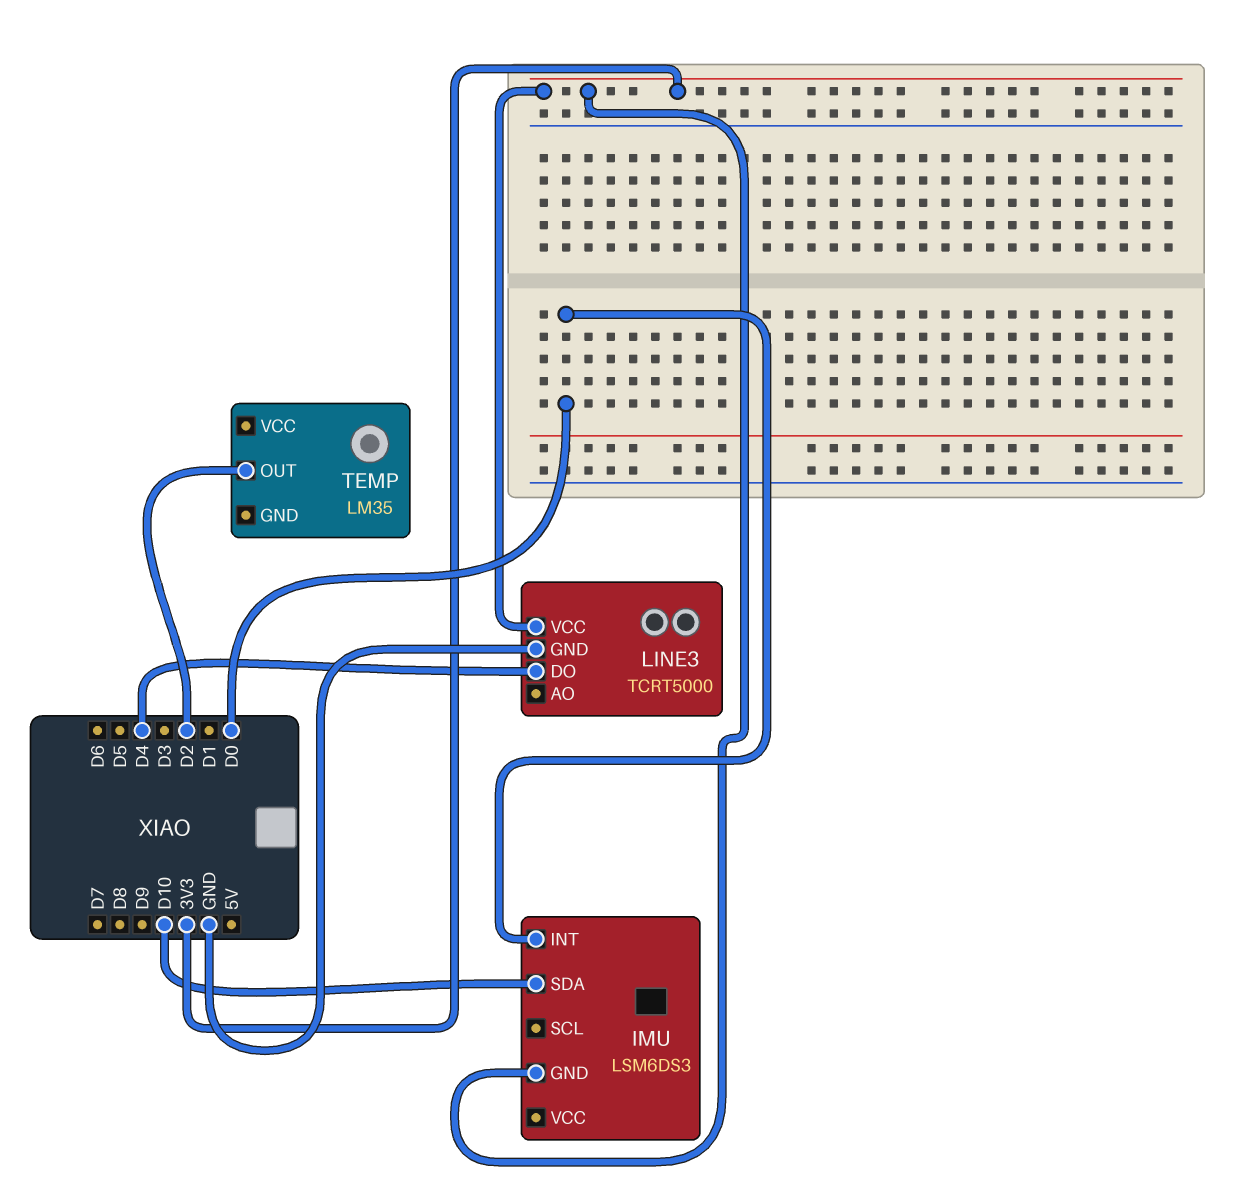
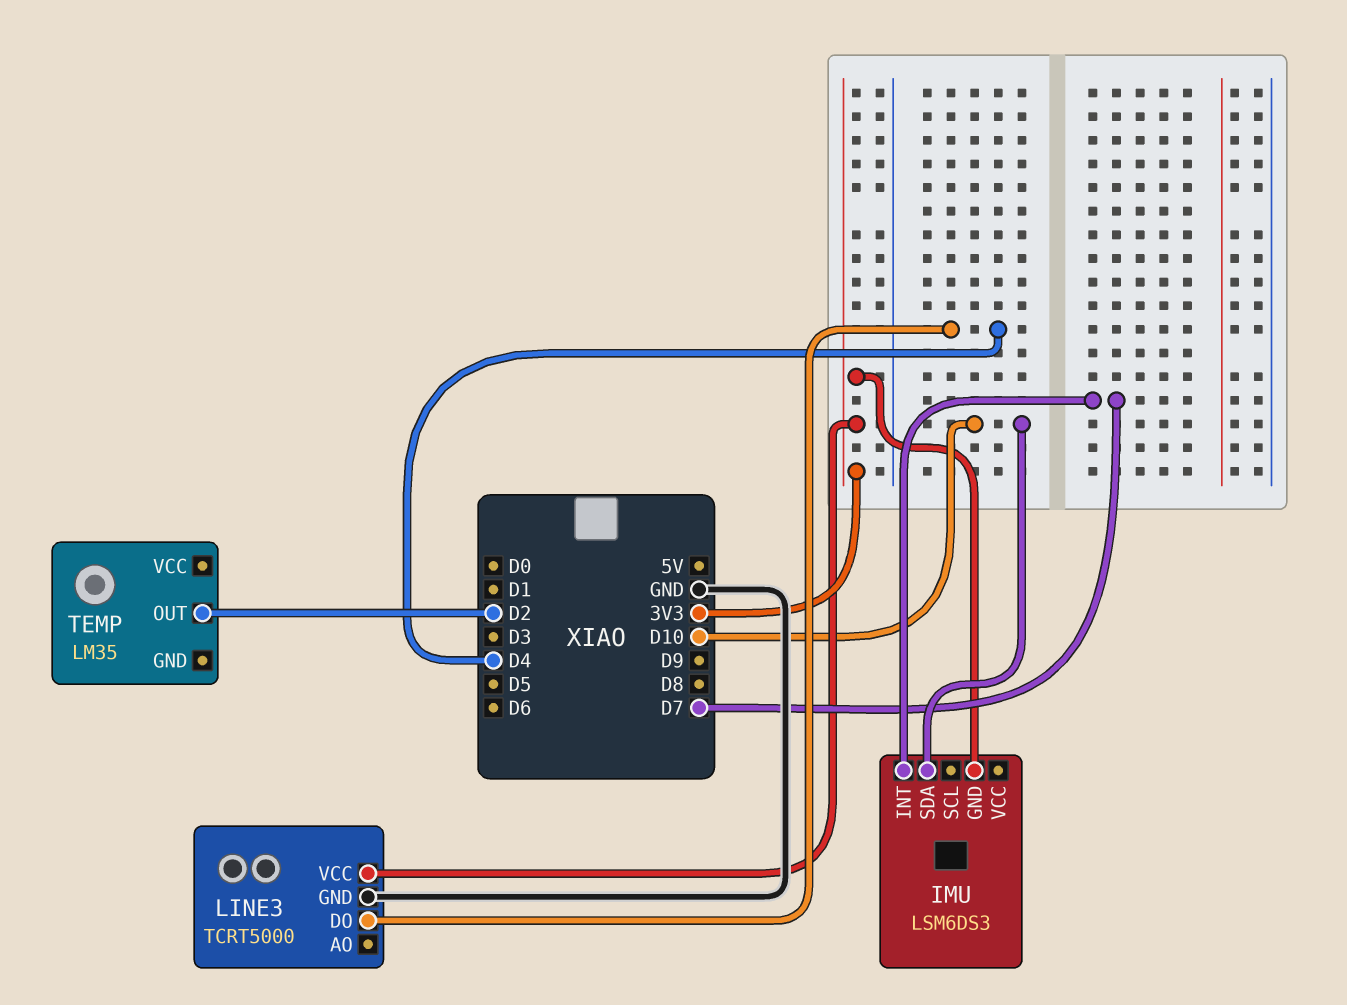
IMU pin INT: D0 -> D7

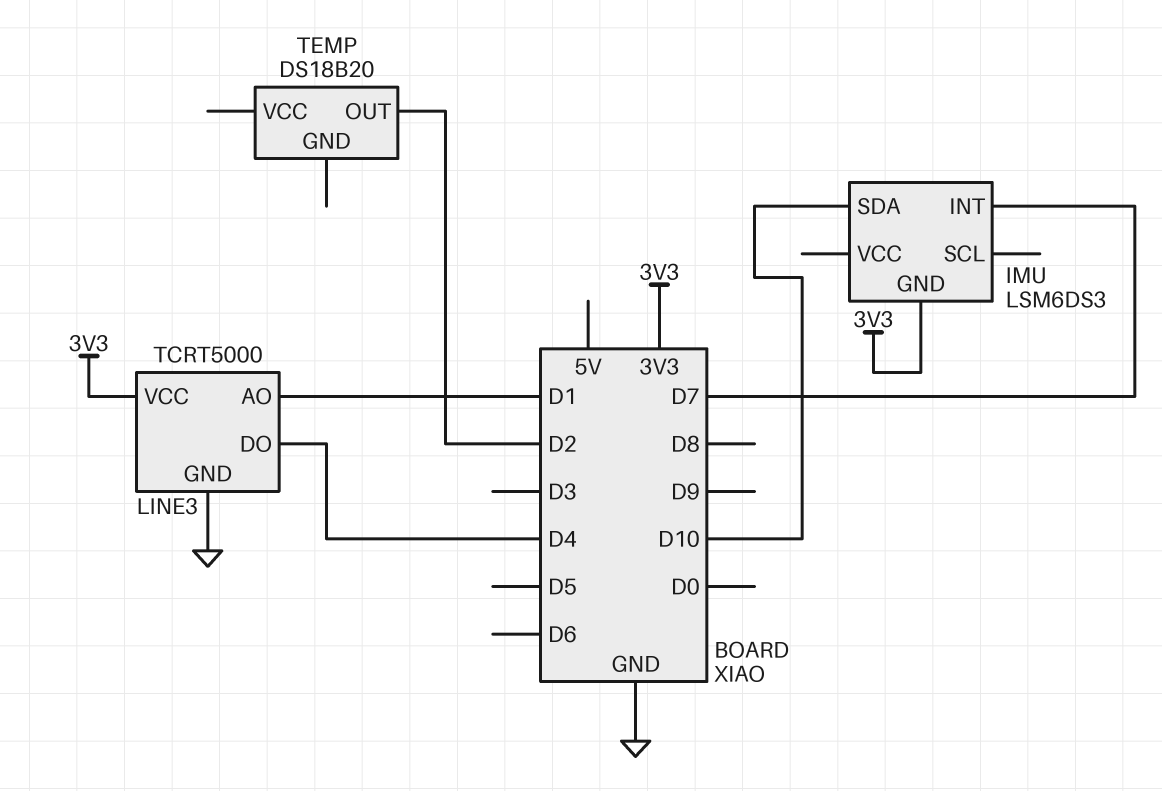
LINE3 pin AO: none -> D1
TEMP: LM35 -> DS18B20

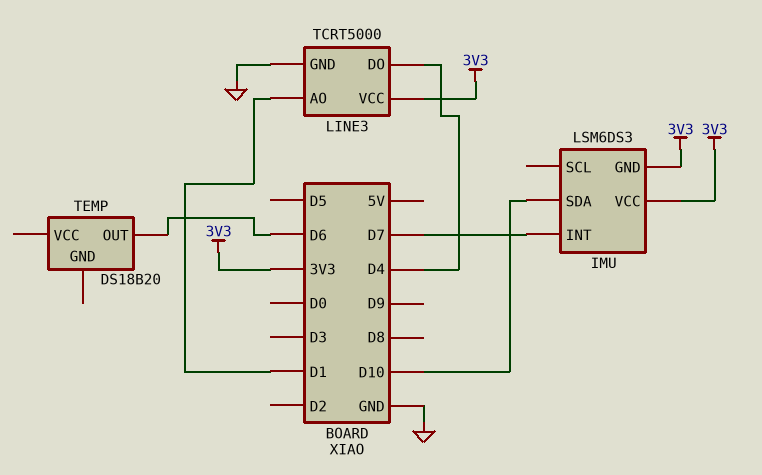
IMU pin VCC: none -> 3V3
TEMP pin OUT: D2 -> D6

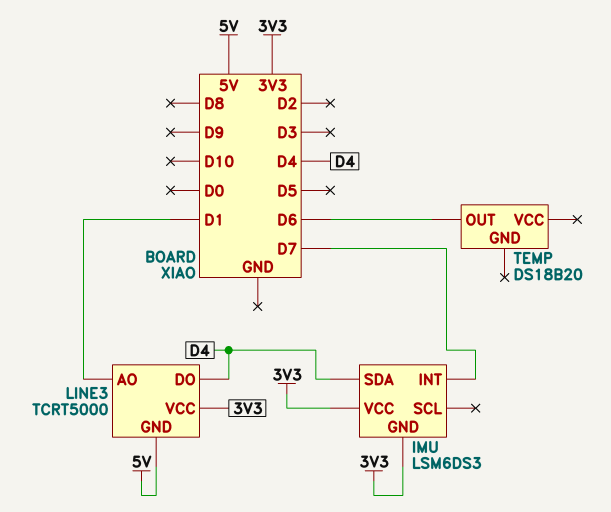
IMU pin SDA: D10 -> D4
LINE3 pin GND: GND -> 5V

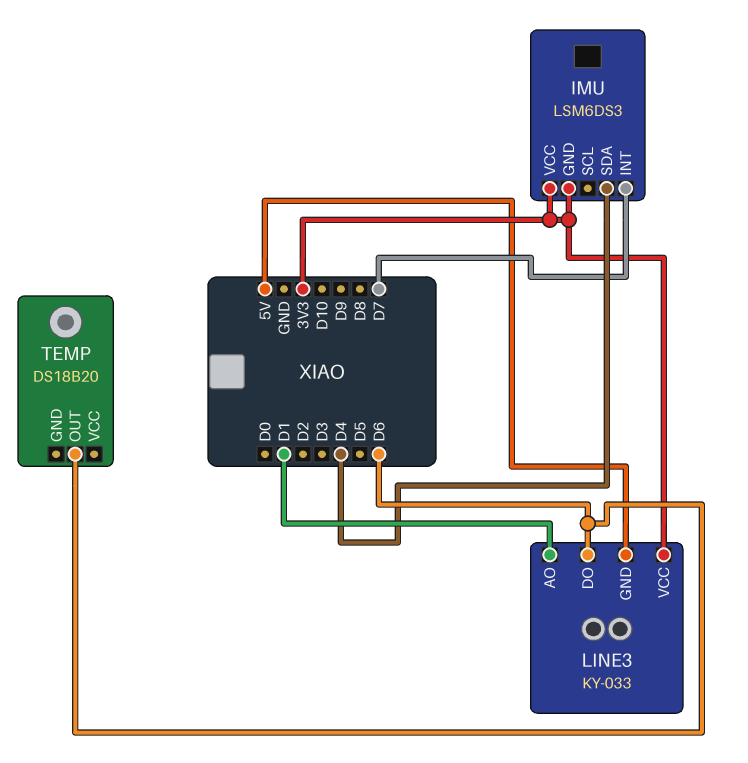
LINE3: TCRT5000 -> KY-033
LINE3 pin DO: D4 -> D6

